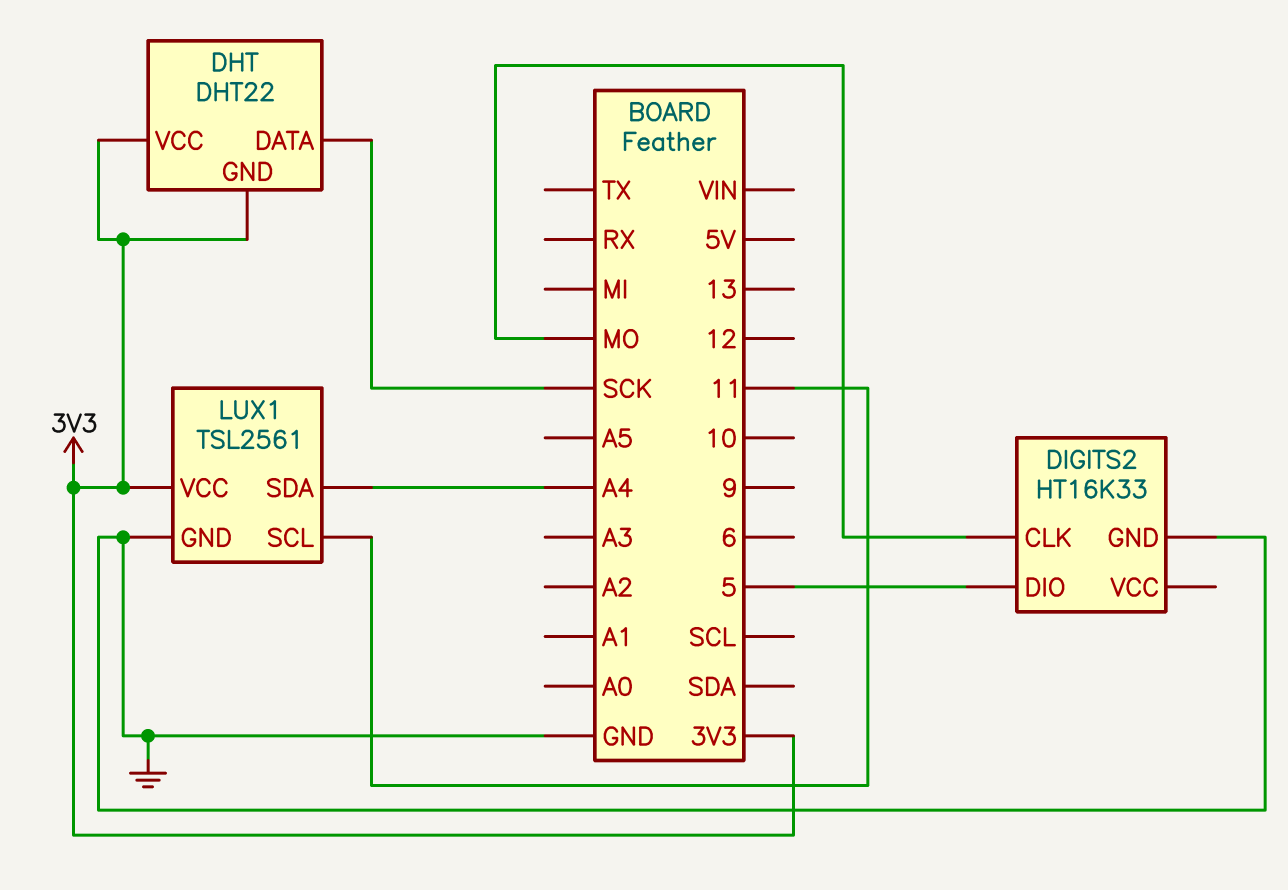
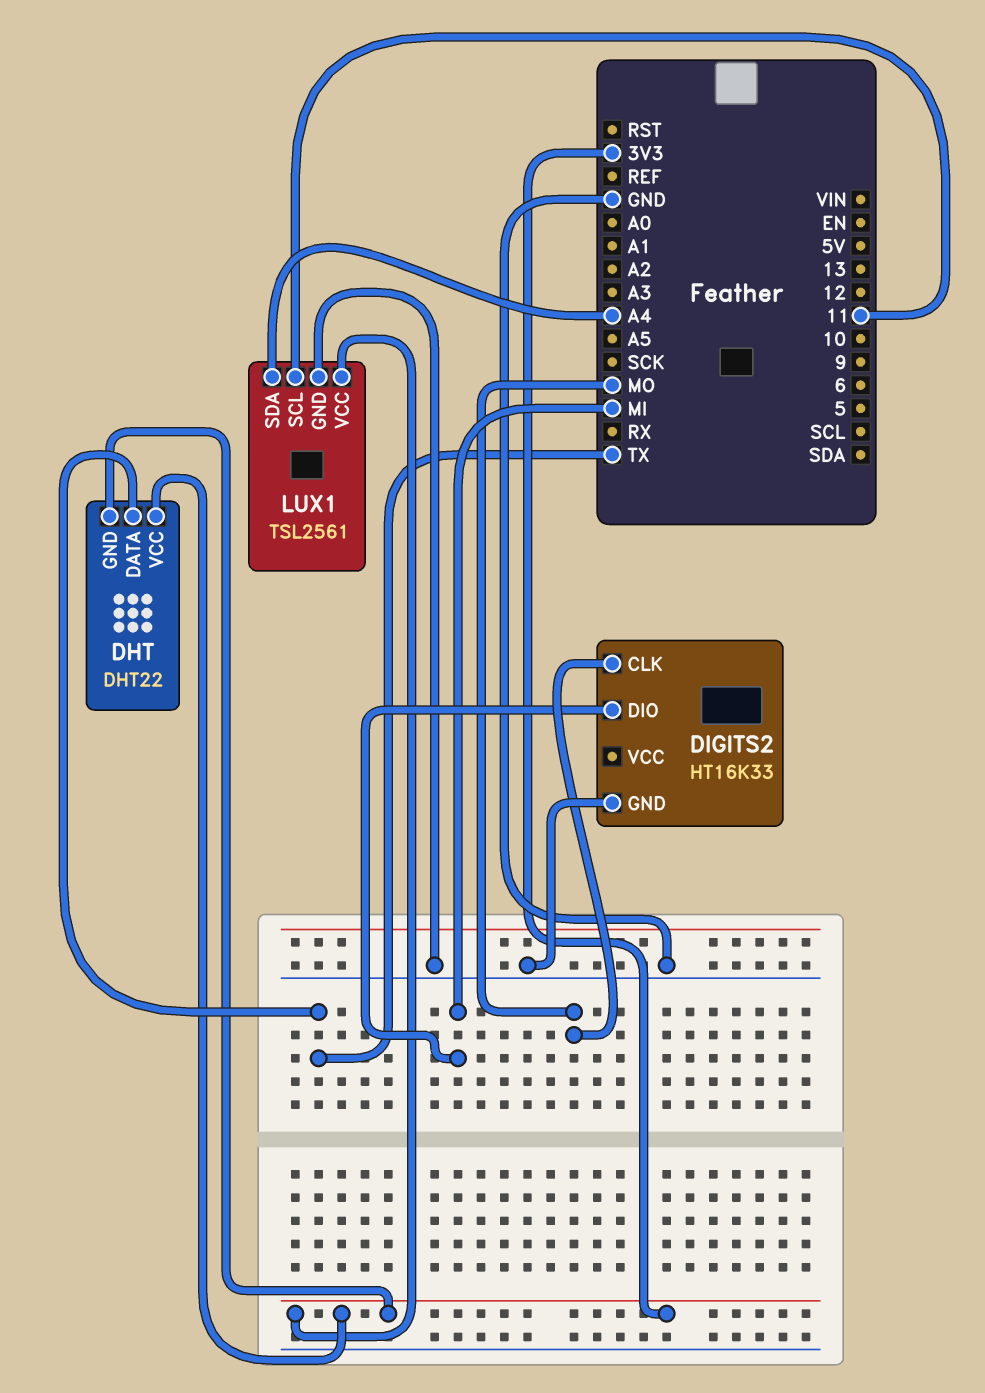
DHT pin DATA: SCK -> TX
DIGITS2 pin DIO: 5 -> MI

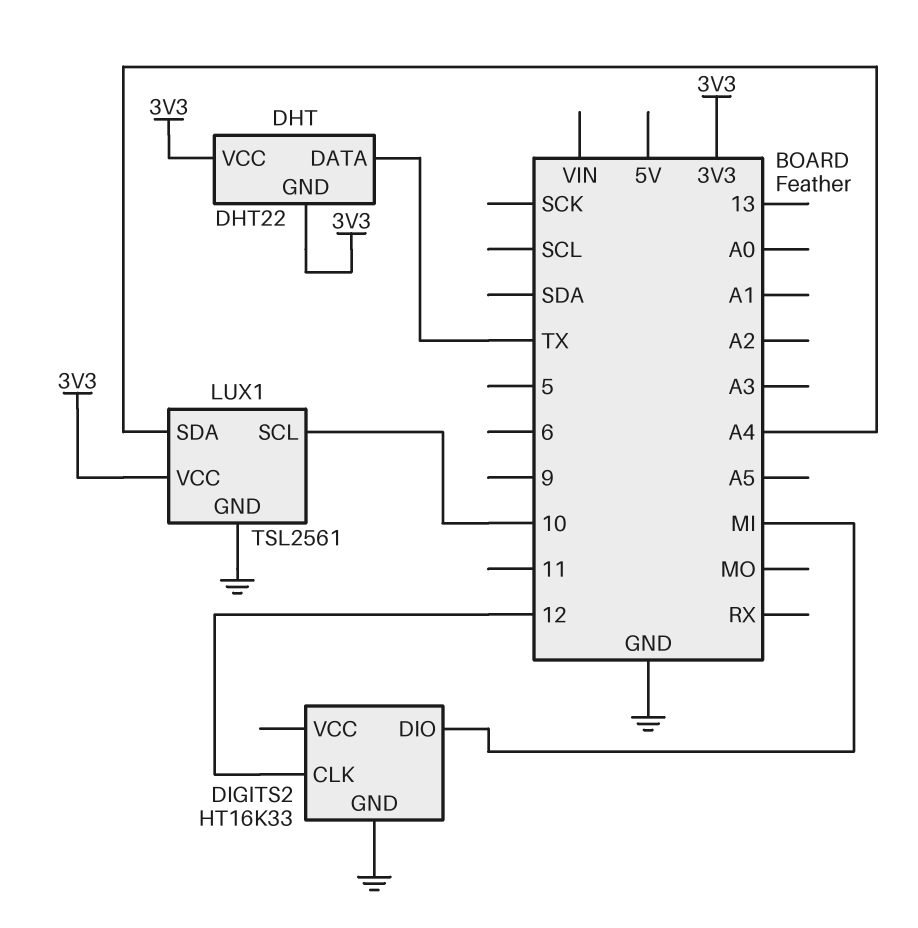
DIGITS2 pin CLK: MO -> 12
LUX1 pin SCL: 11 -> 10

